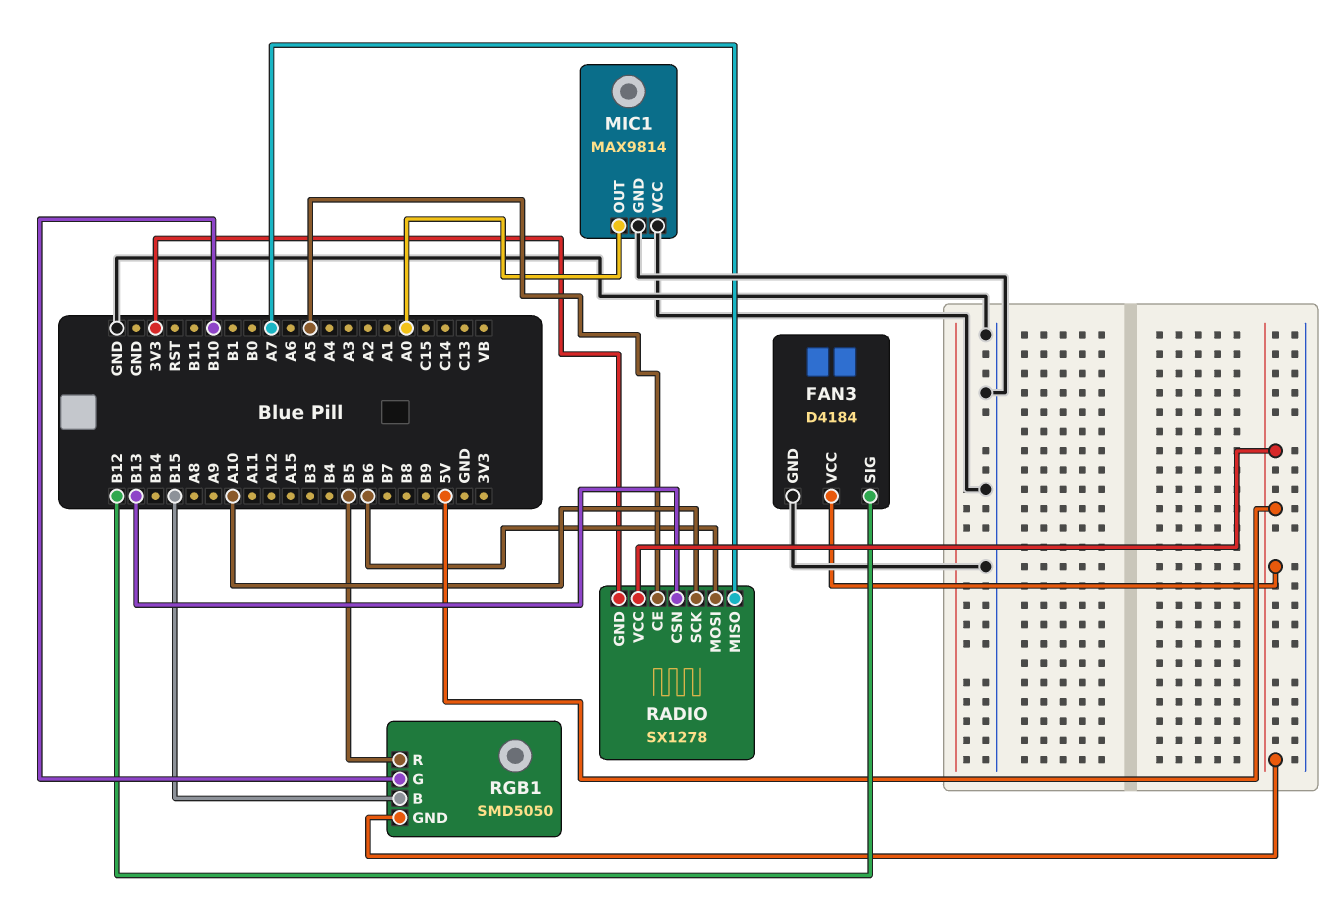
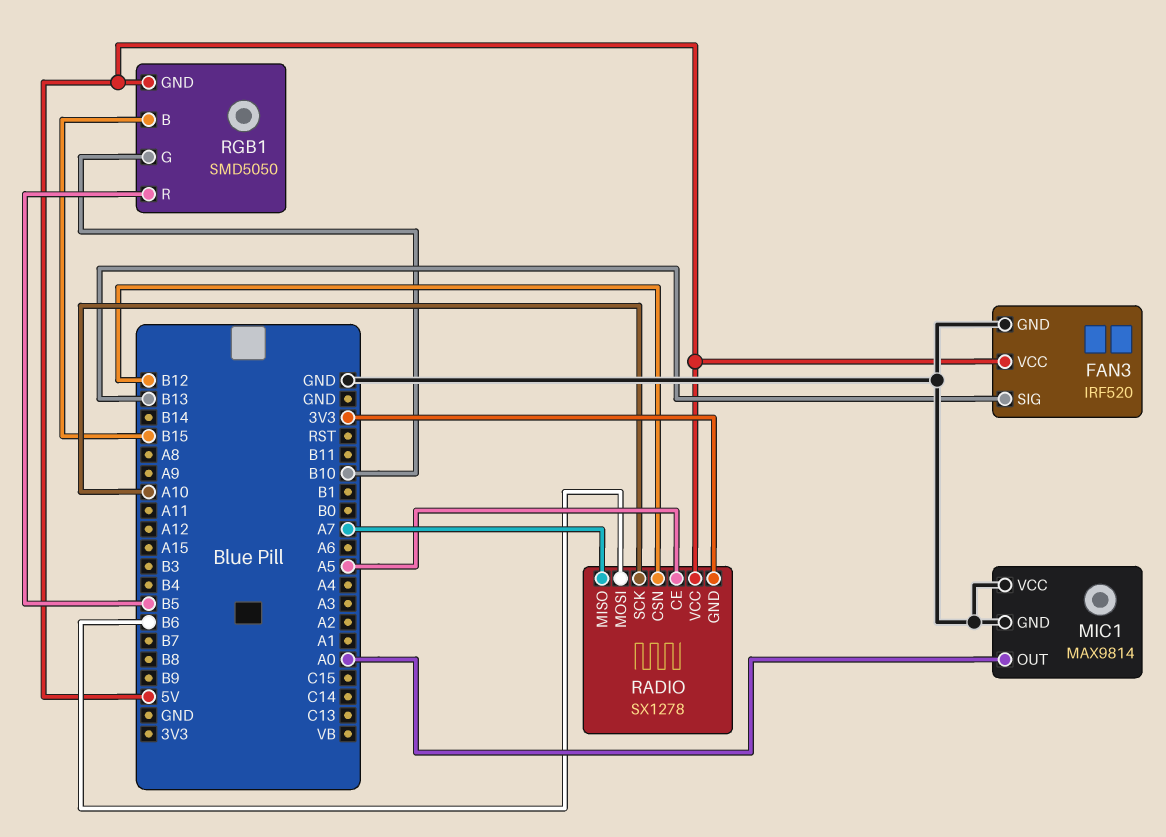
FAN3: D4184 -> IRF520
FAN3 pin SIG: B12 -> B13
RADIO pin CSN: B13 -> B12

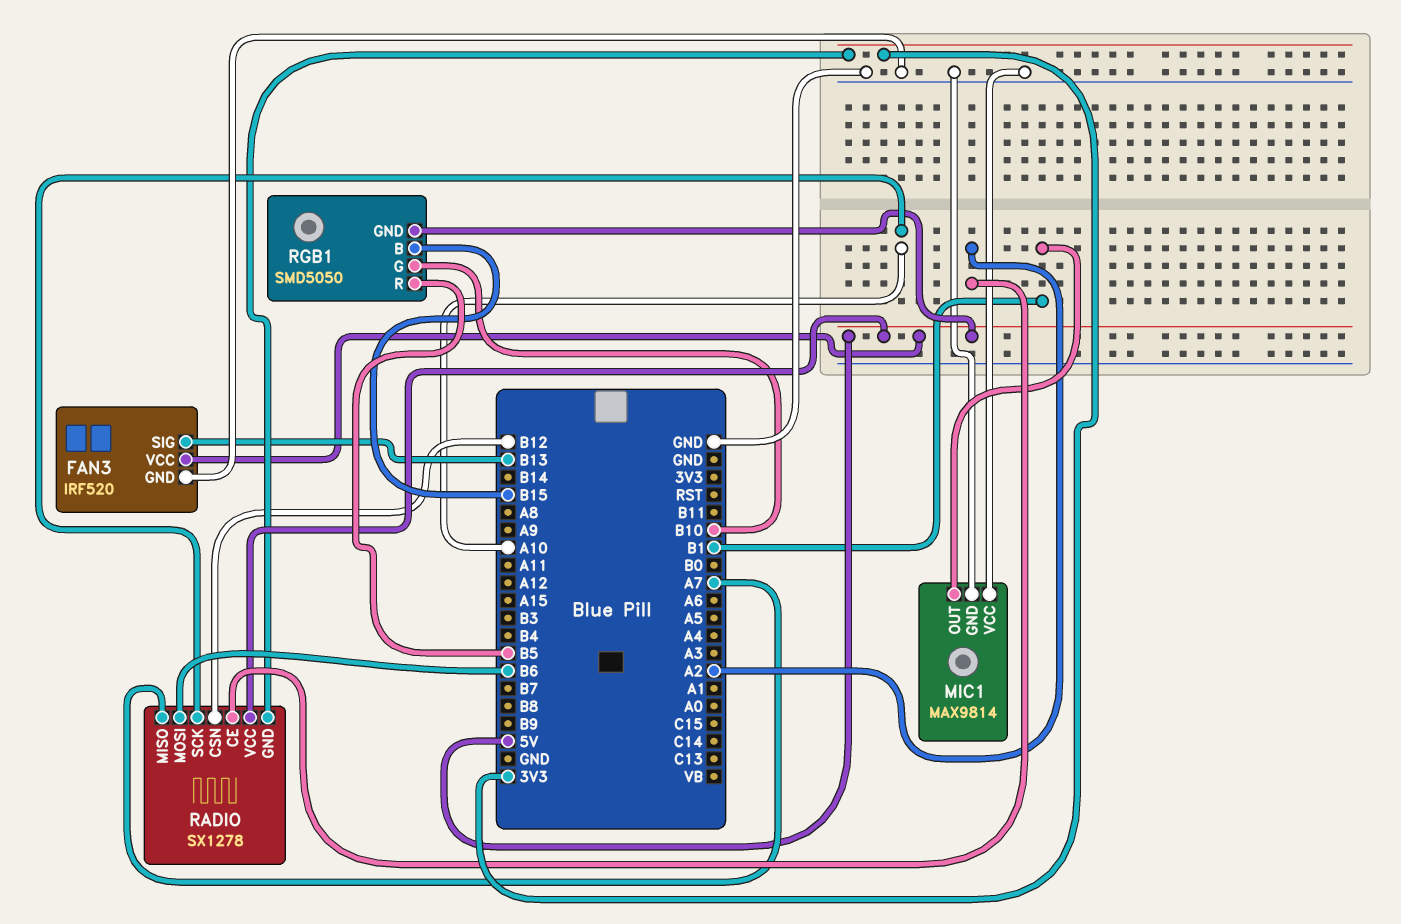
MIC1 pin OUT: A0 -> B1
RADIO pin CE: A5 -> A2

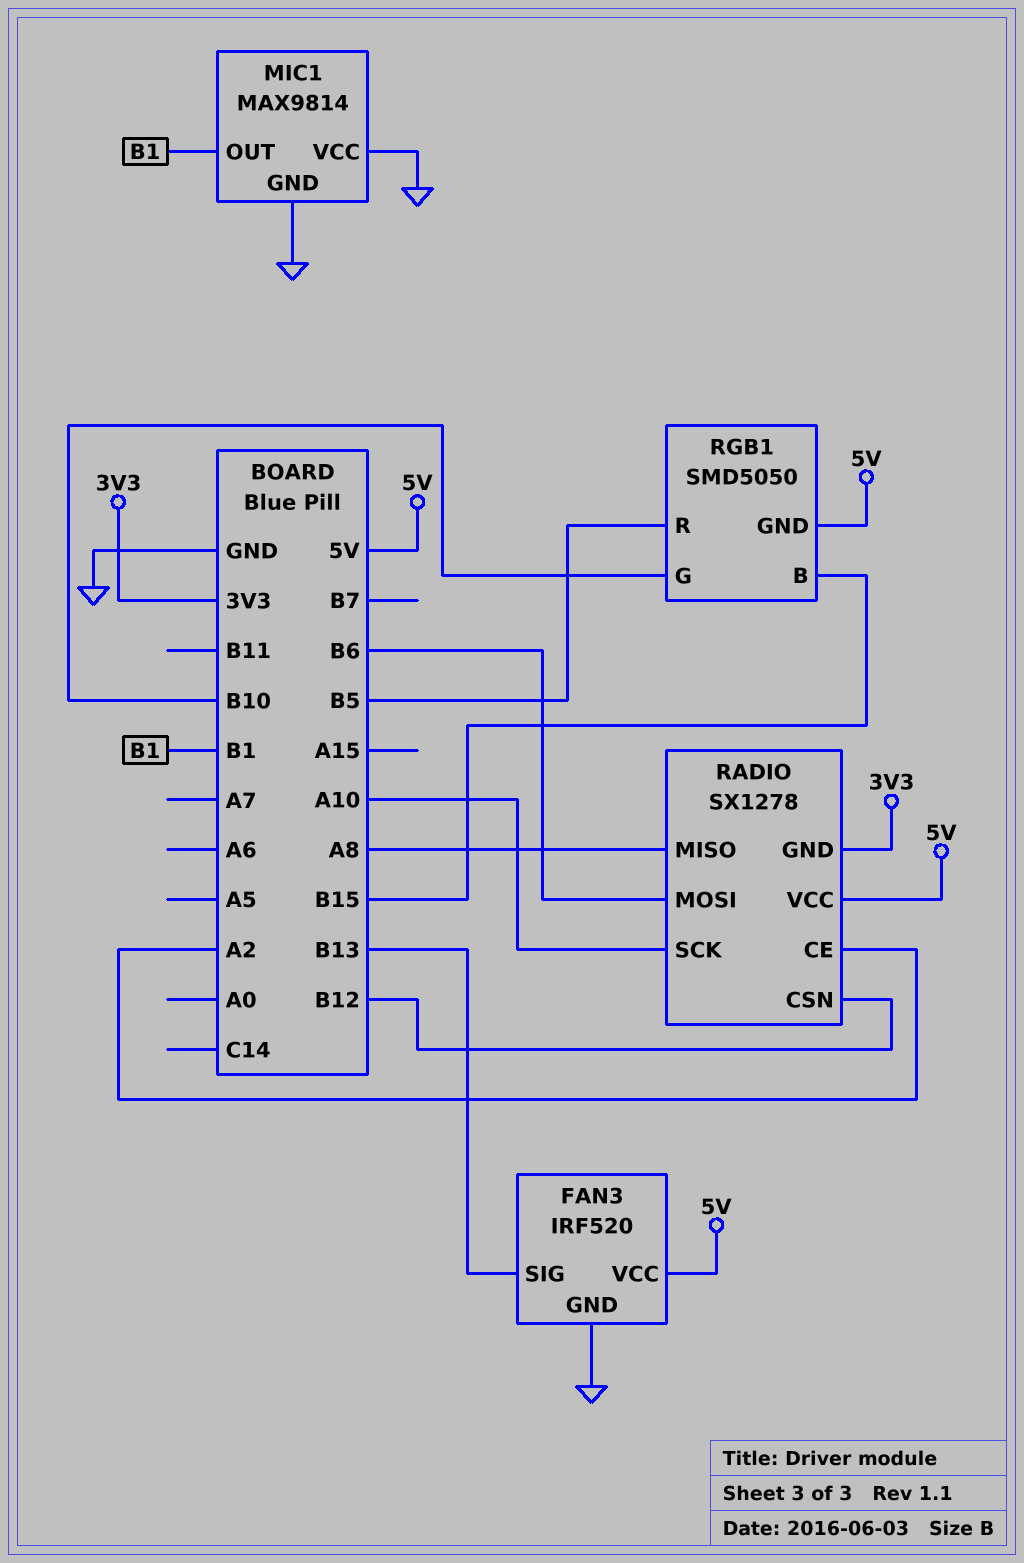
RADIO pin MISO: A7 -> A8

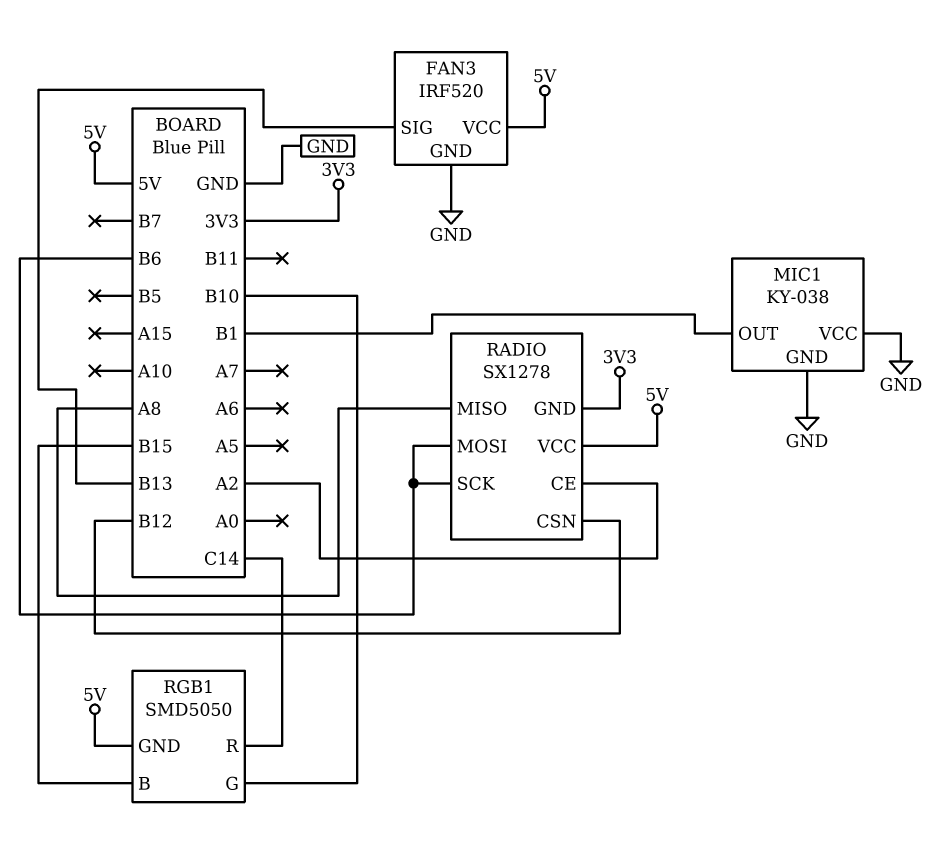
MIC1: MAX9814 -> KY-038
RADIO pin SCK: A10 -> B6
RGB1 pin R: B5 -> C14

